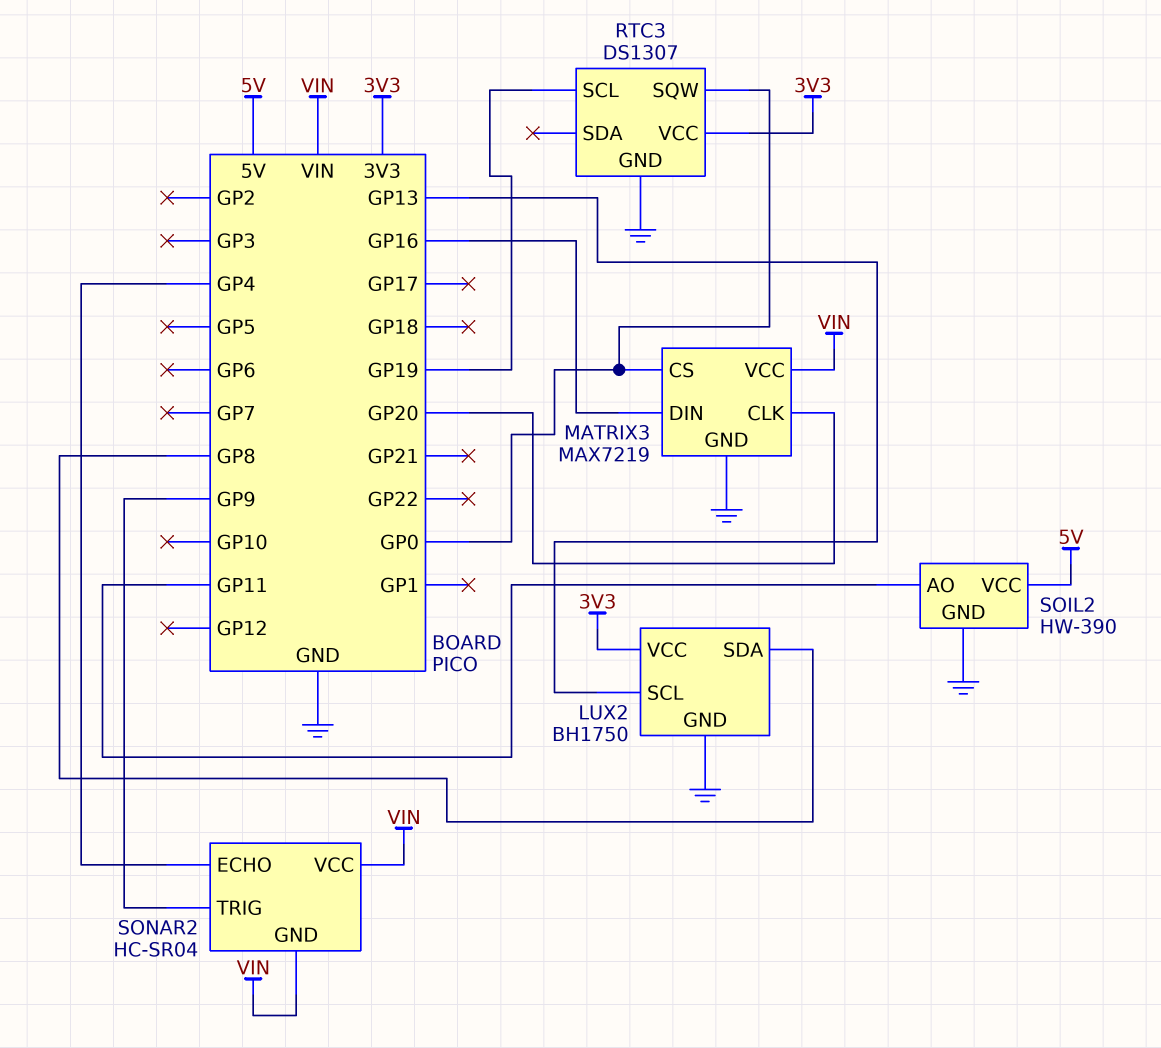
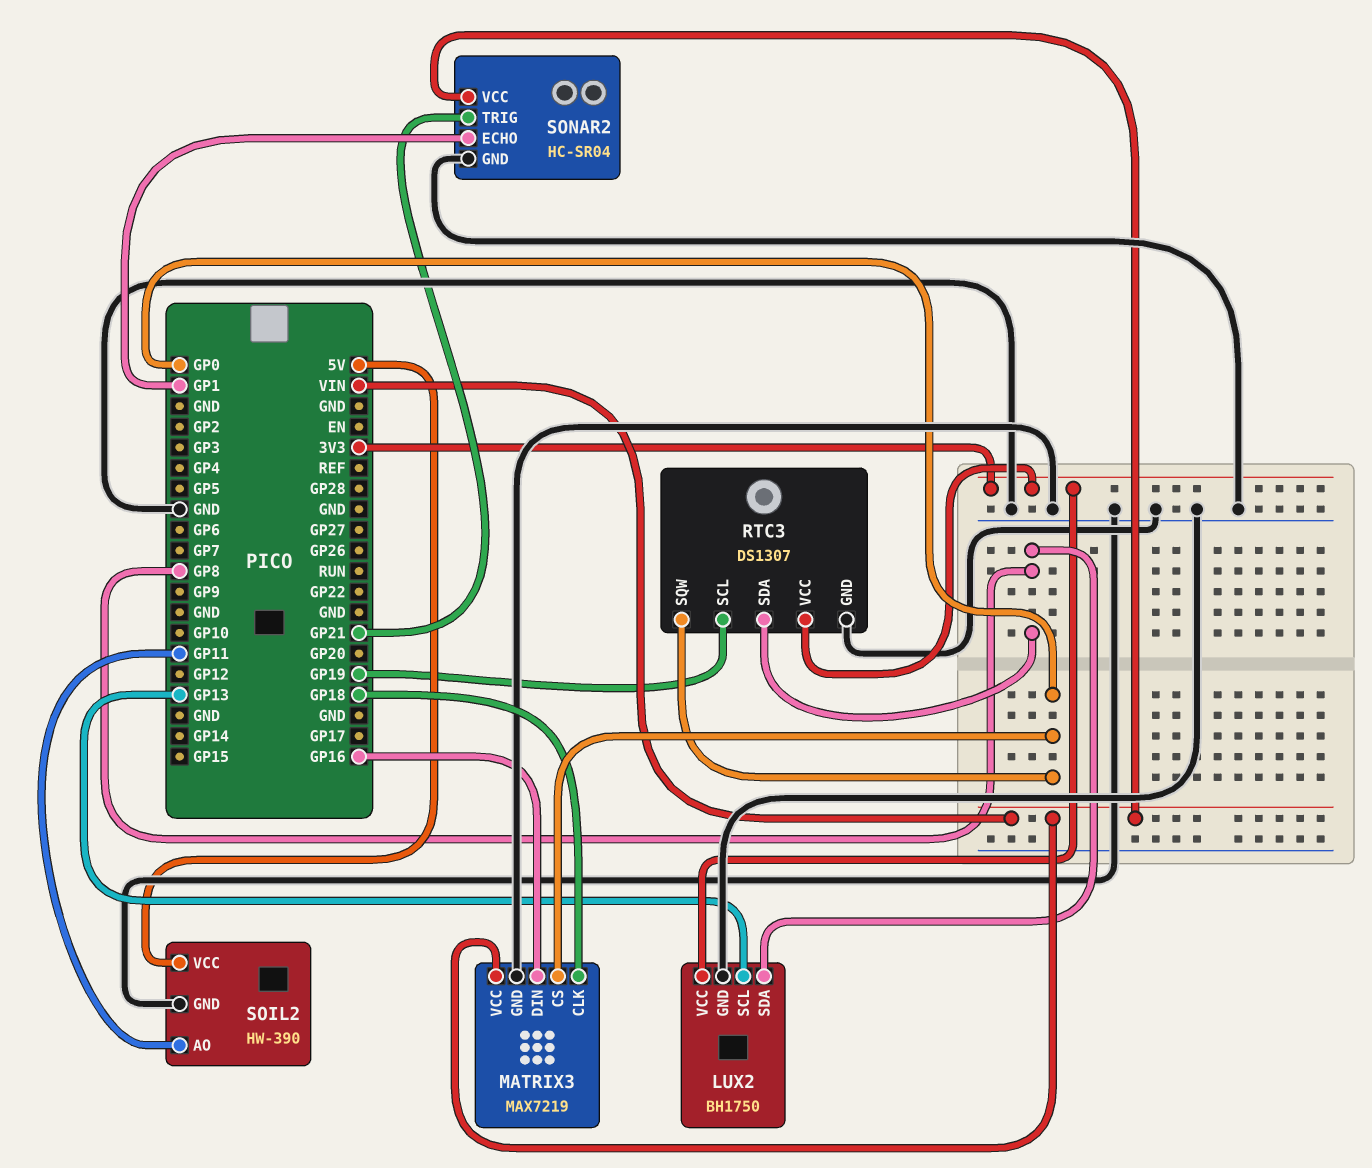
MATRIX3 pin CLK: GP20 -> GP18
RTC3 pin SDA: none -> GP8
SONAR2 pin ECHO: GP4 -> GP1
SONAR2 pin GND: VIN -> GND
SONAR2 pin TRIG: GP9 -> GP21

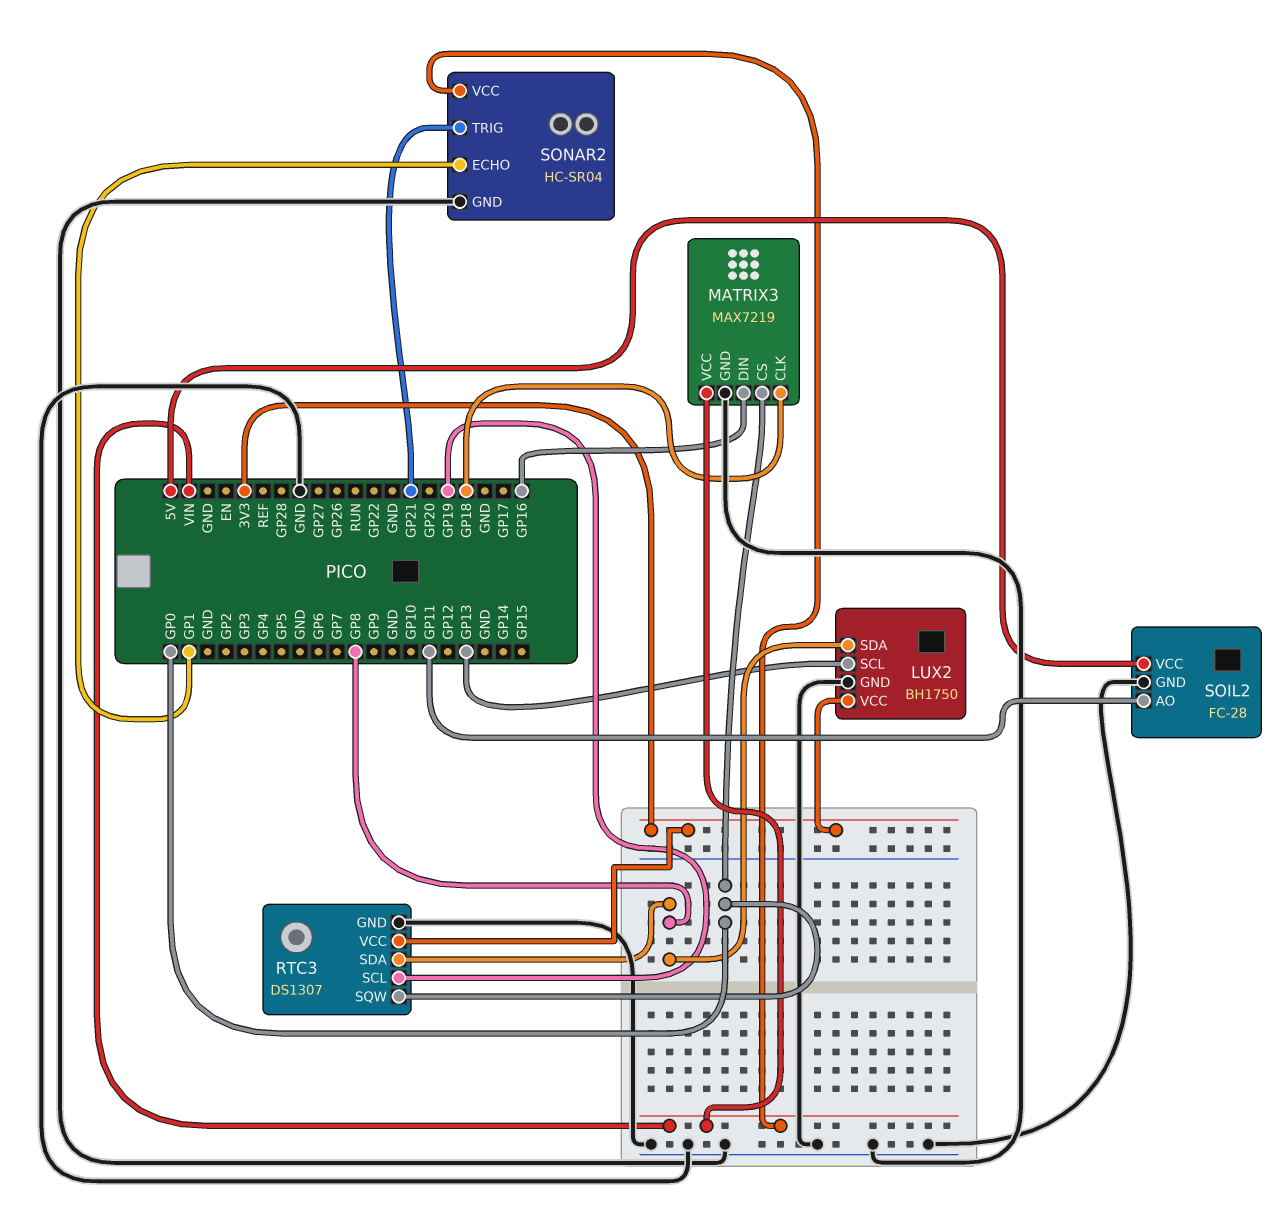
SOIL2: HW-390 -> FC-28

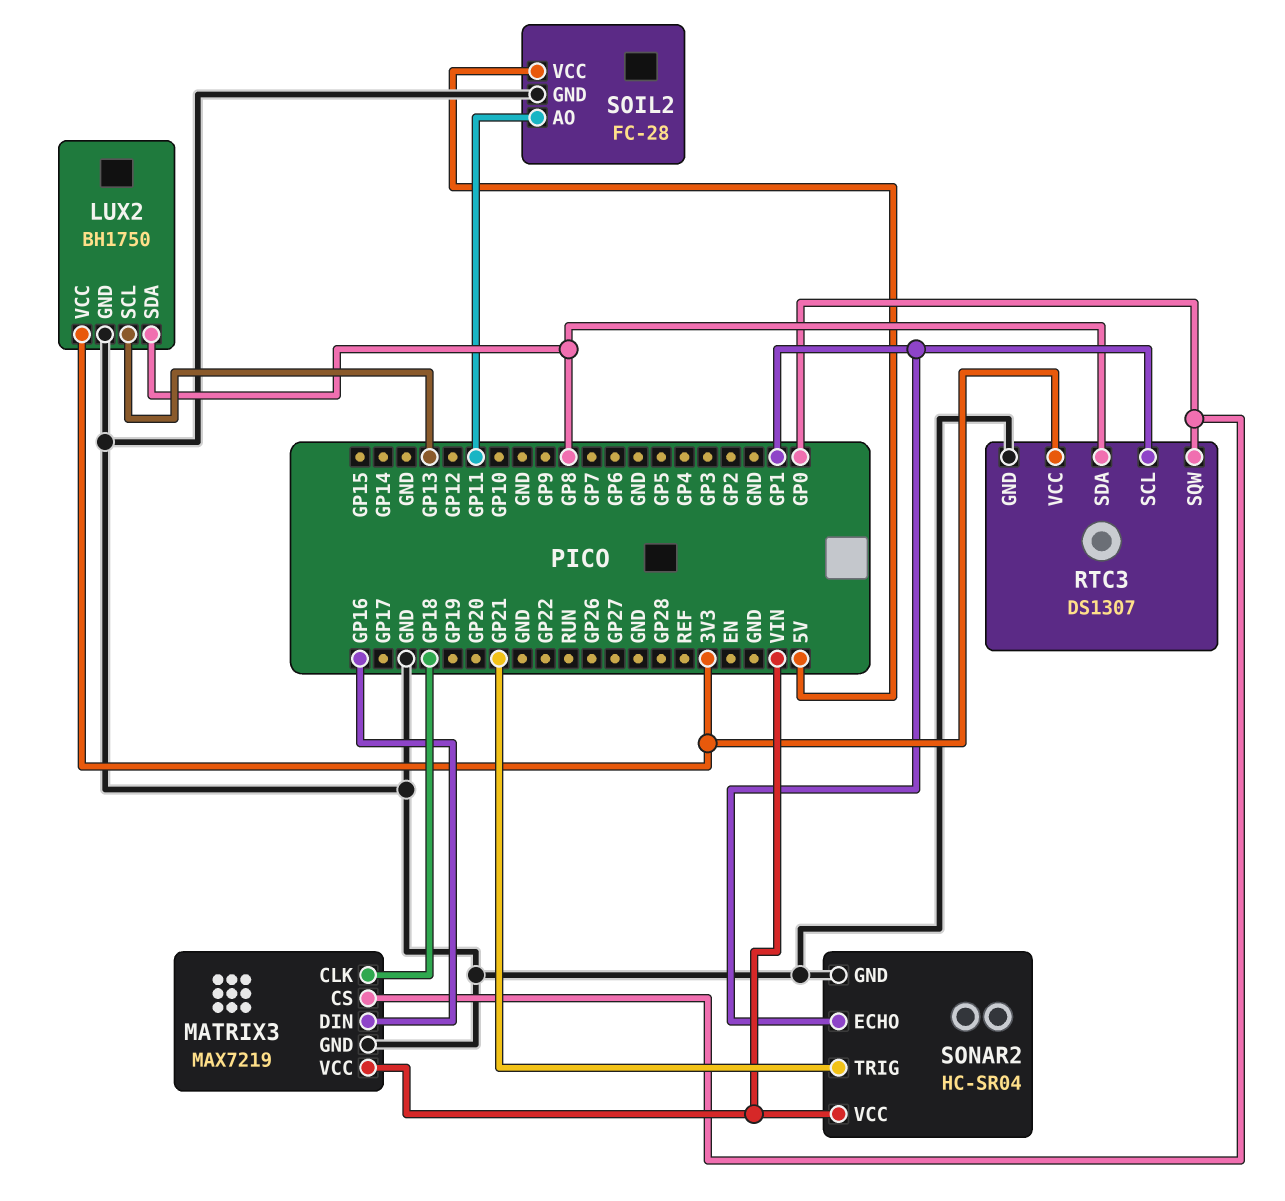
RTC3 pin SCL: GP19 -> GP1

